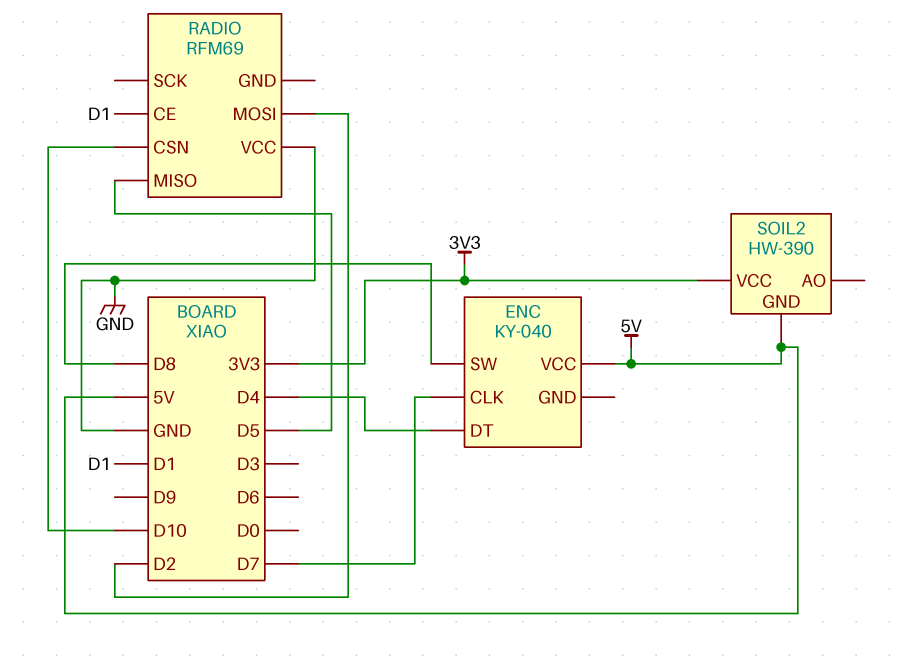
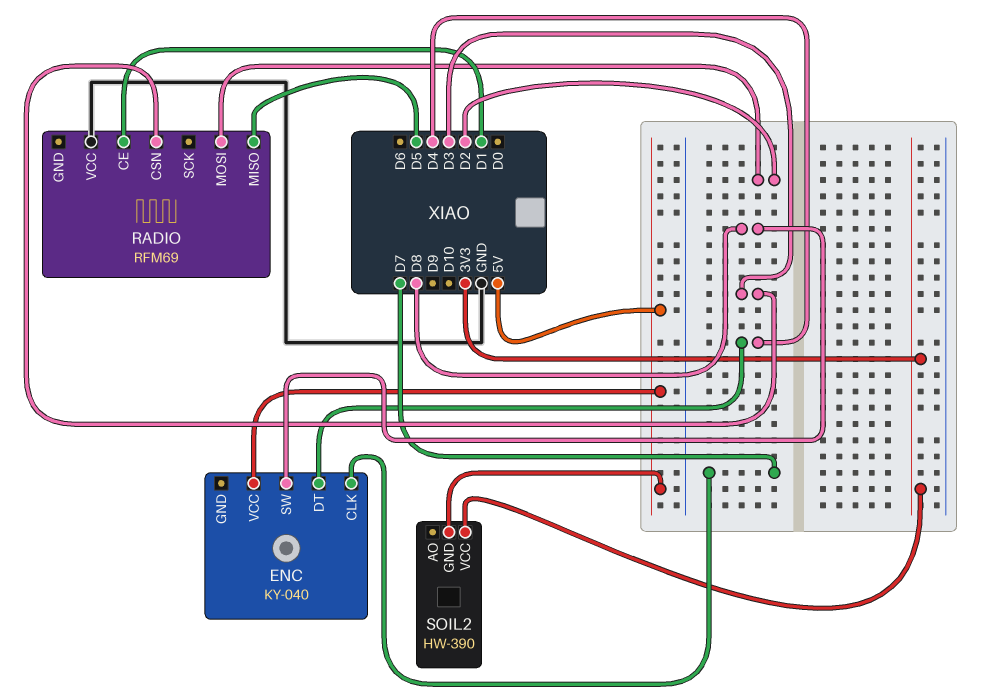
RADIO pin CSN: D10 -> D3

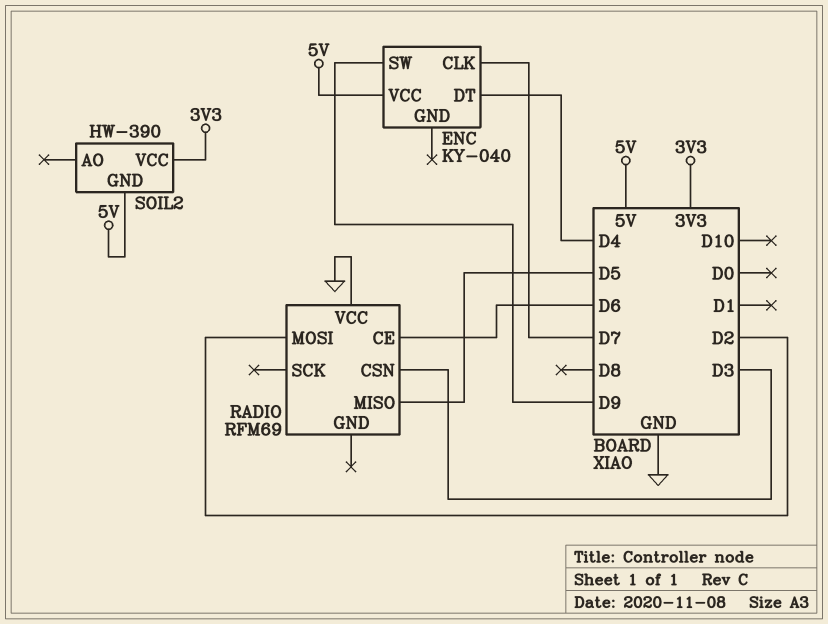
ENC pin SW: D8 -> D9
RADIO pin CE: D1 -> D6

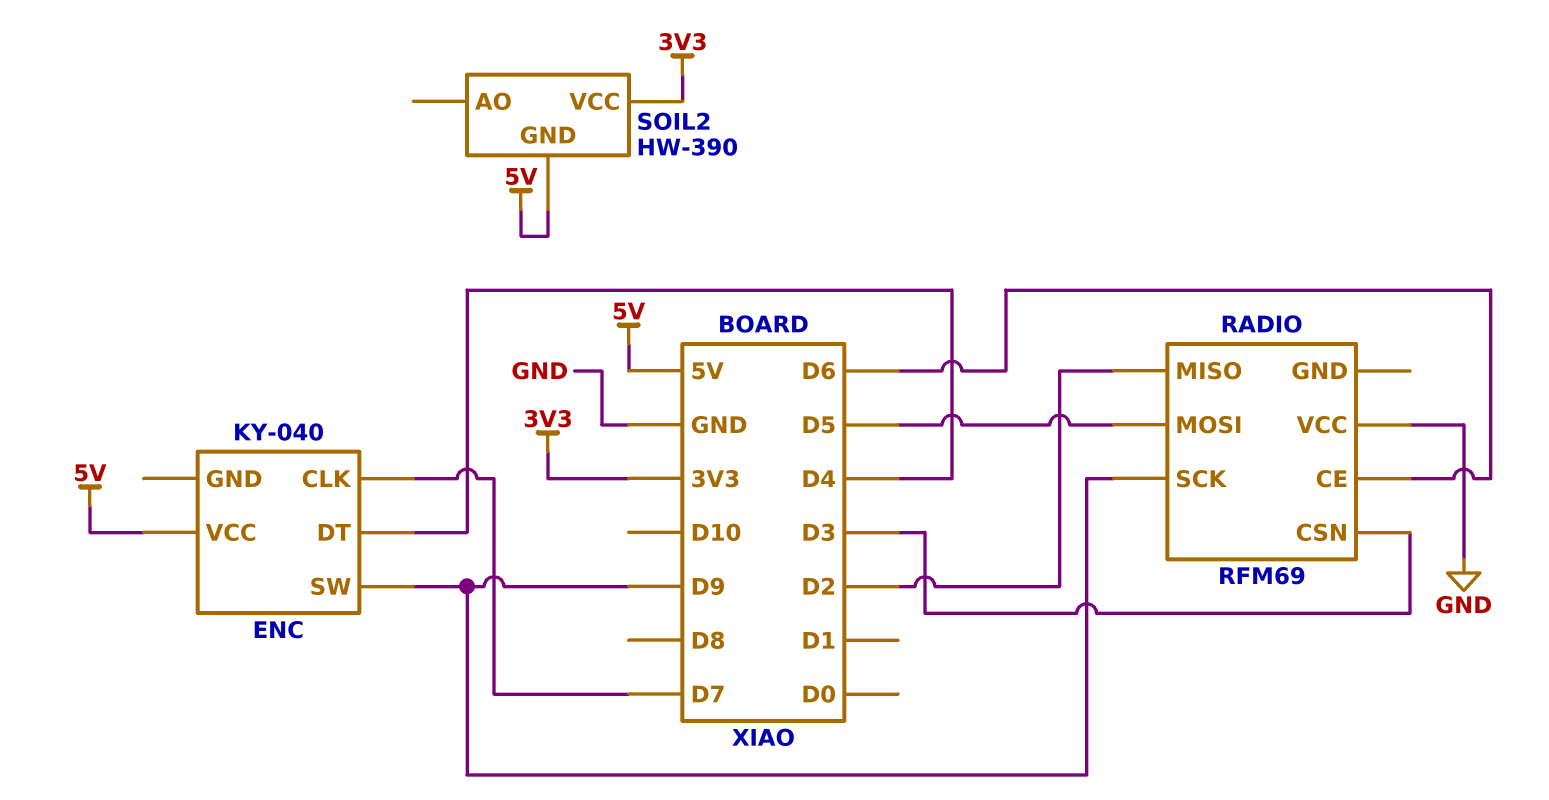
RADIO pin MISO: D5 -> D2
RADIO pin MOSI: D2 -> D5
RADIO pin SCK: none -> D9

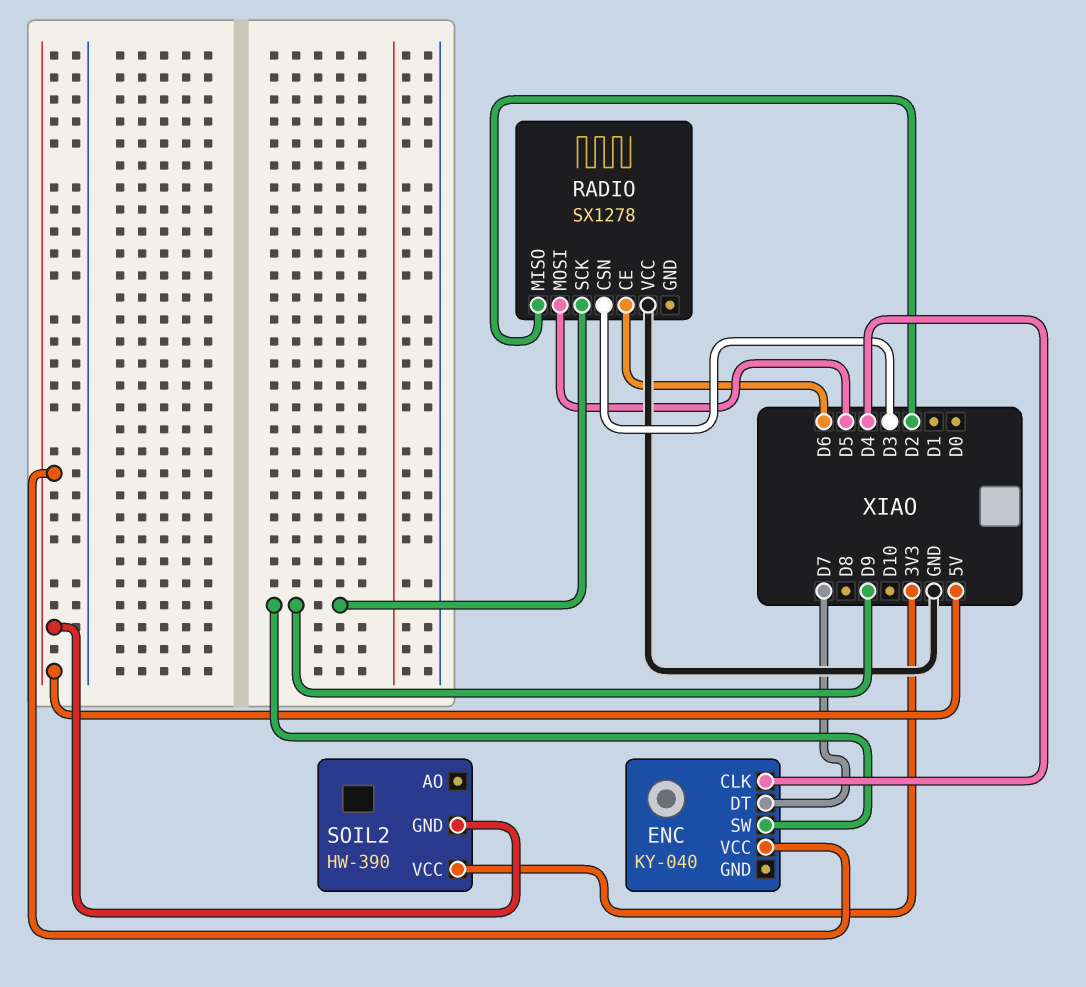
ENC pin CLK: D7 -> D4
ENC pin DT: D4 -> D7
RADIO: RFM69 -> SX1278

